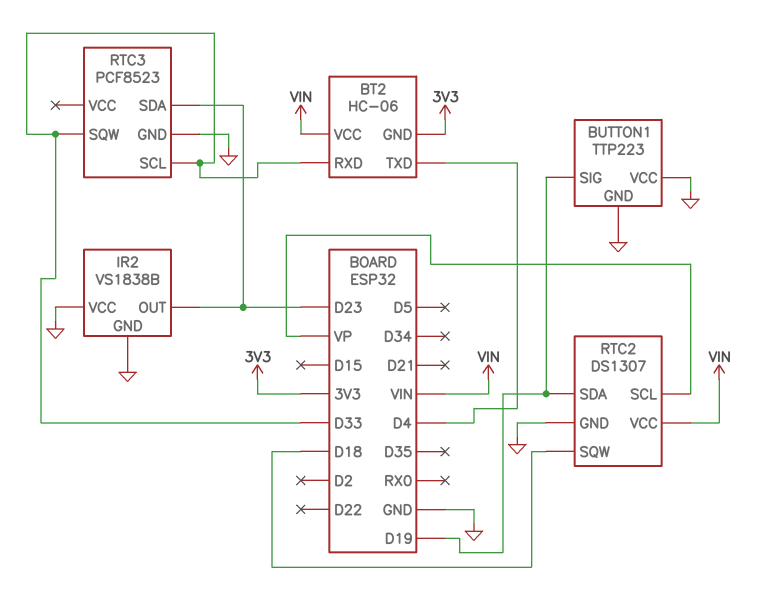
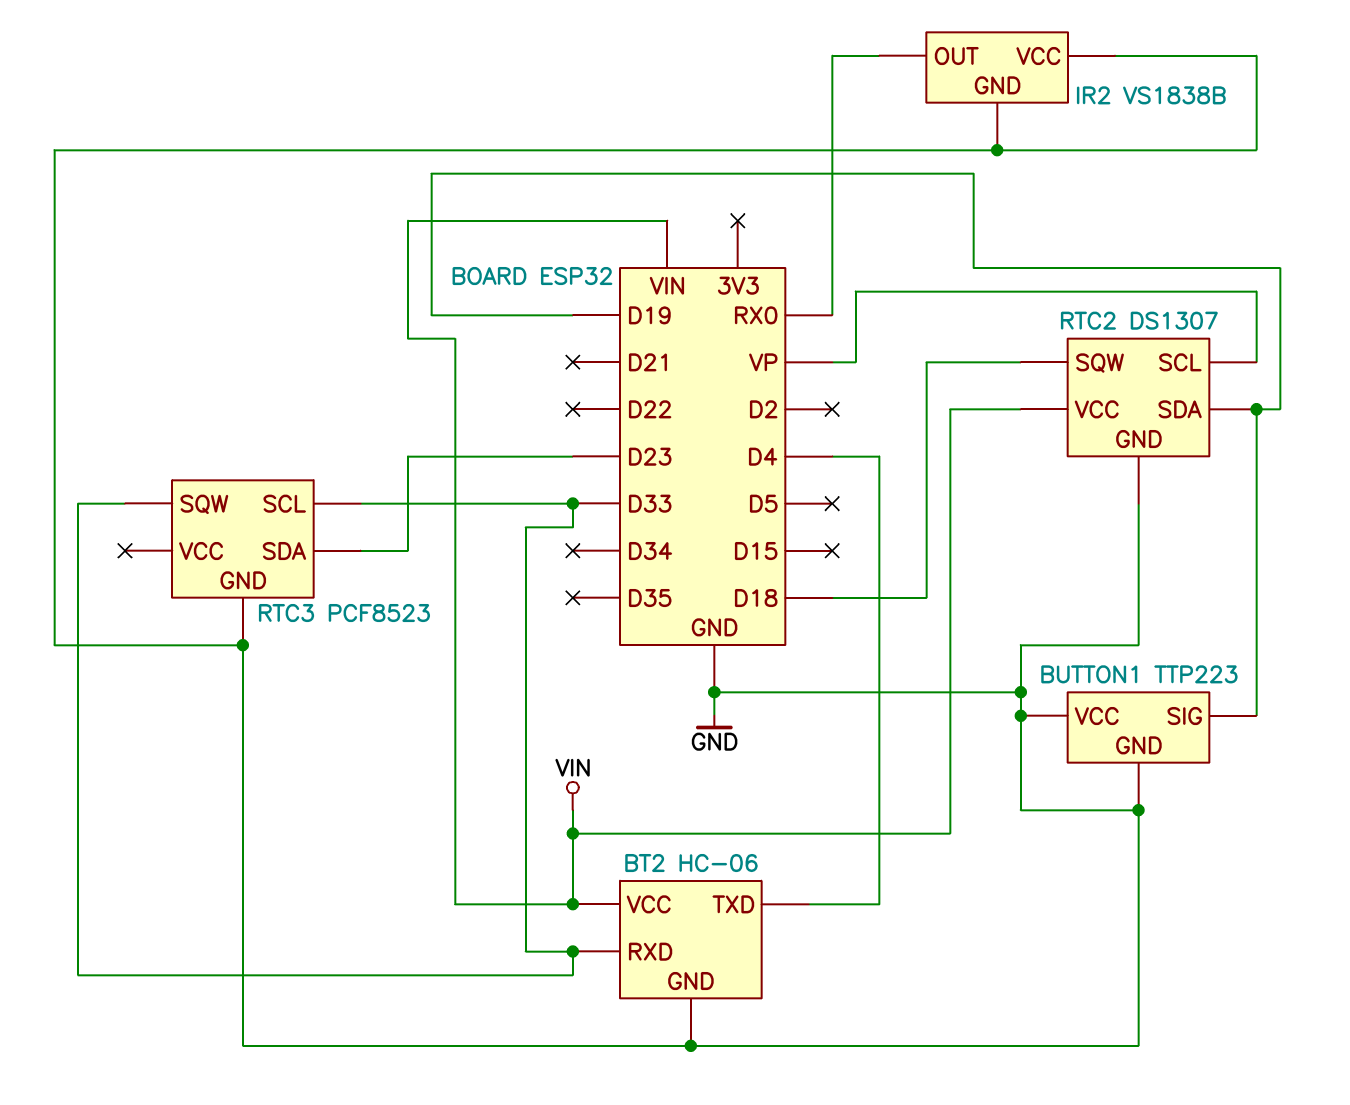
BT2 pin GND: 3V3 -> GND
IR2 pin OUT: D23 -> RX0

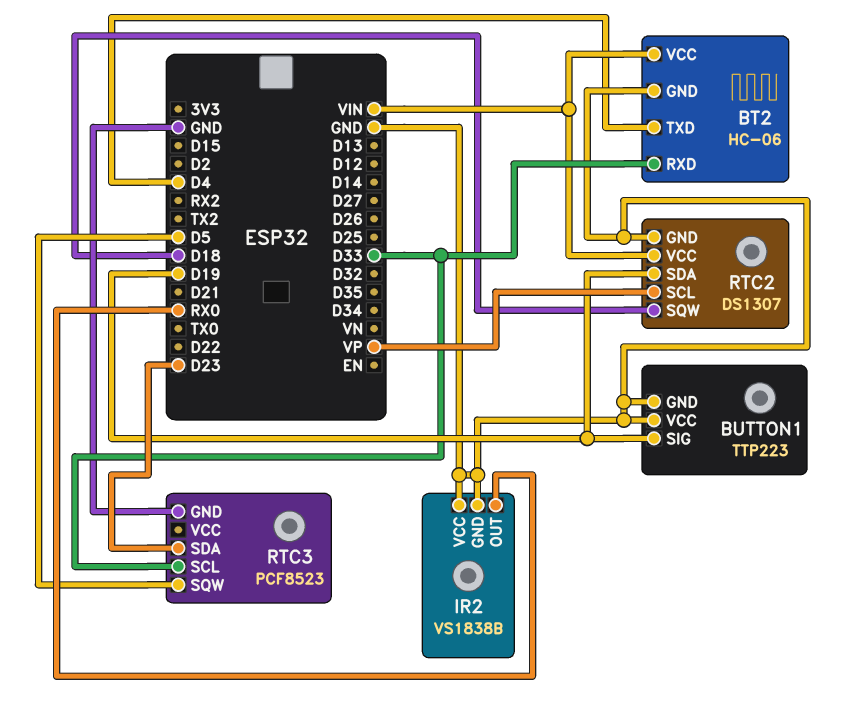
RTC3 pin SQW: D33 -> D5

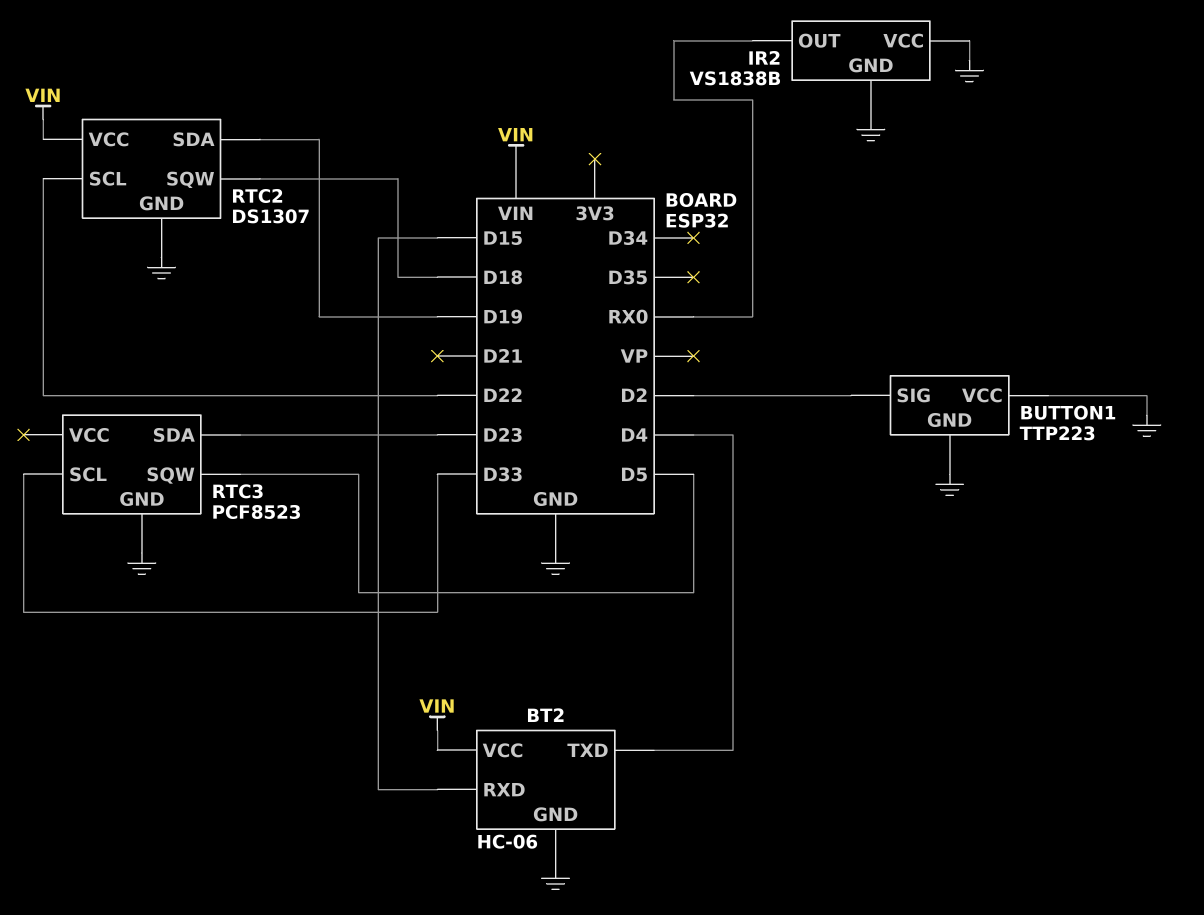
BT2 pin RXD: D33 -> D15
BUTTON1 pin SIG: D19 -> D2
RTC2 pin SCL: VP -> D22

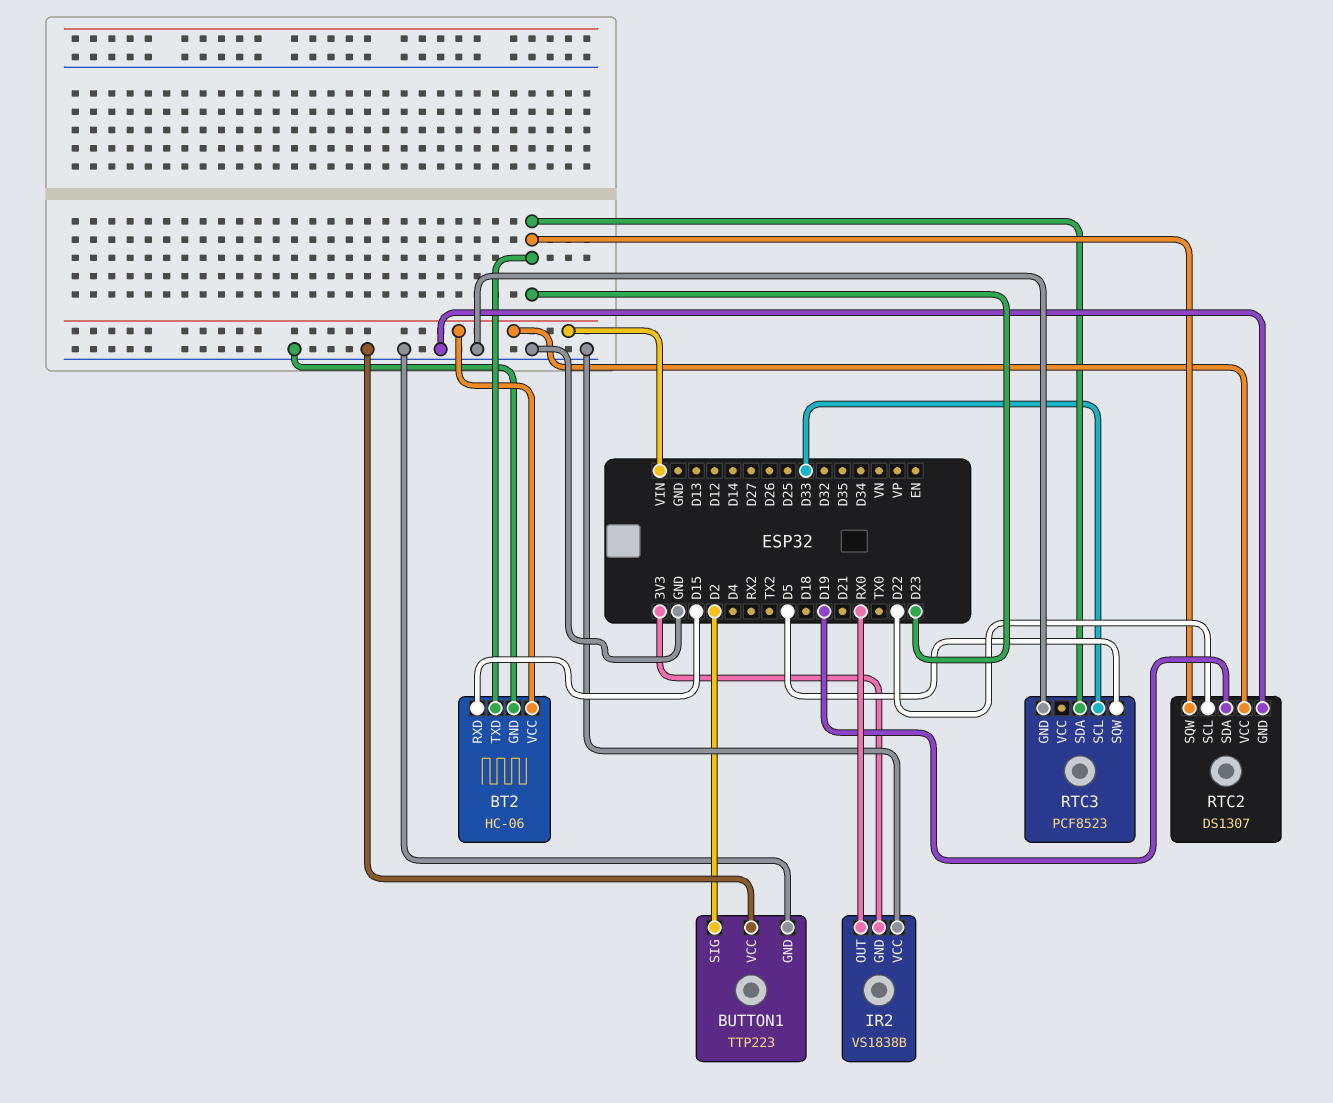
BT2 pin TXD: D4 -> D23
IR2 pin GND: GND -> 3V3
RTC2 pin SQW: D18 -> D23

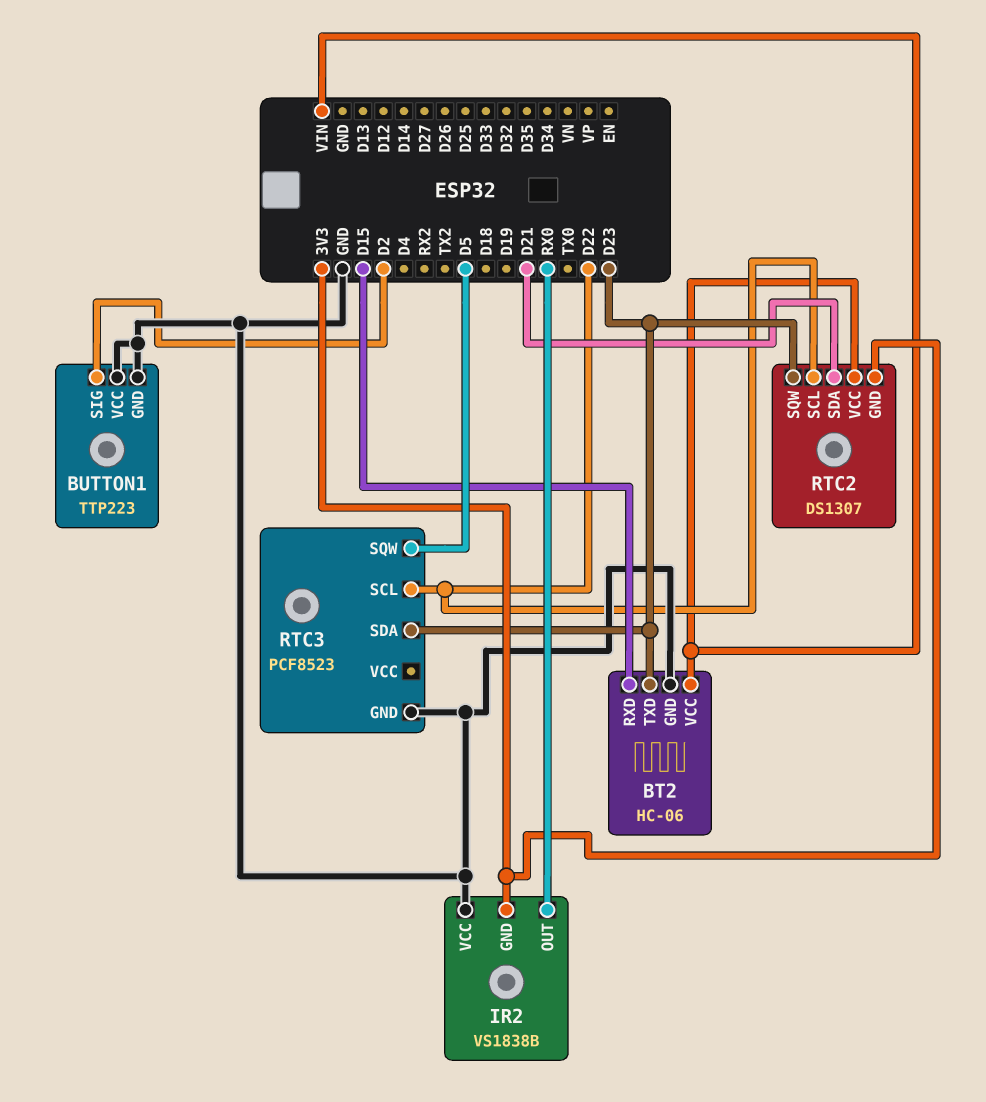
RTC2 pin GND: GND -> 3V3
RTC2 pin SDA: D19 -> D21
RTC3 pin SCL: D33 -> D22

